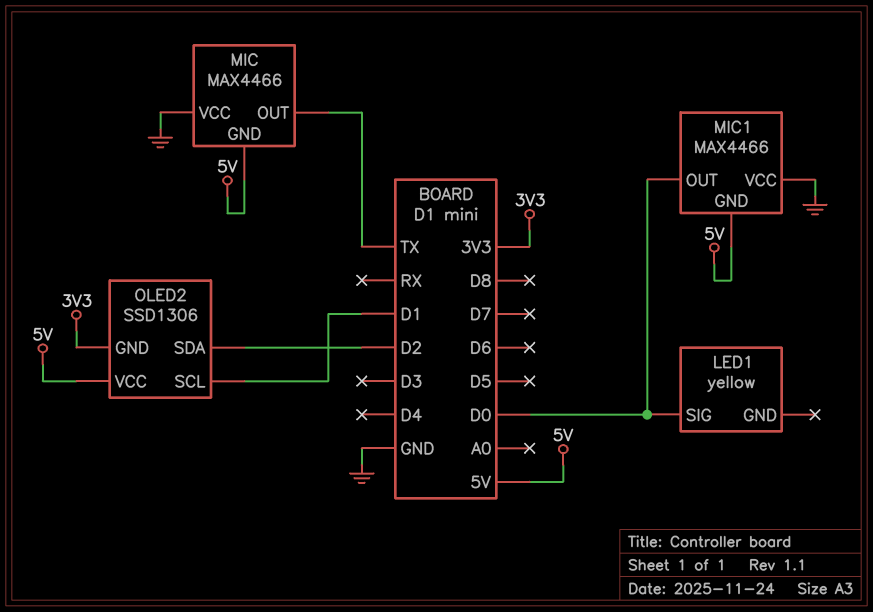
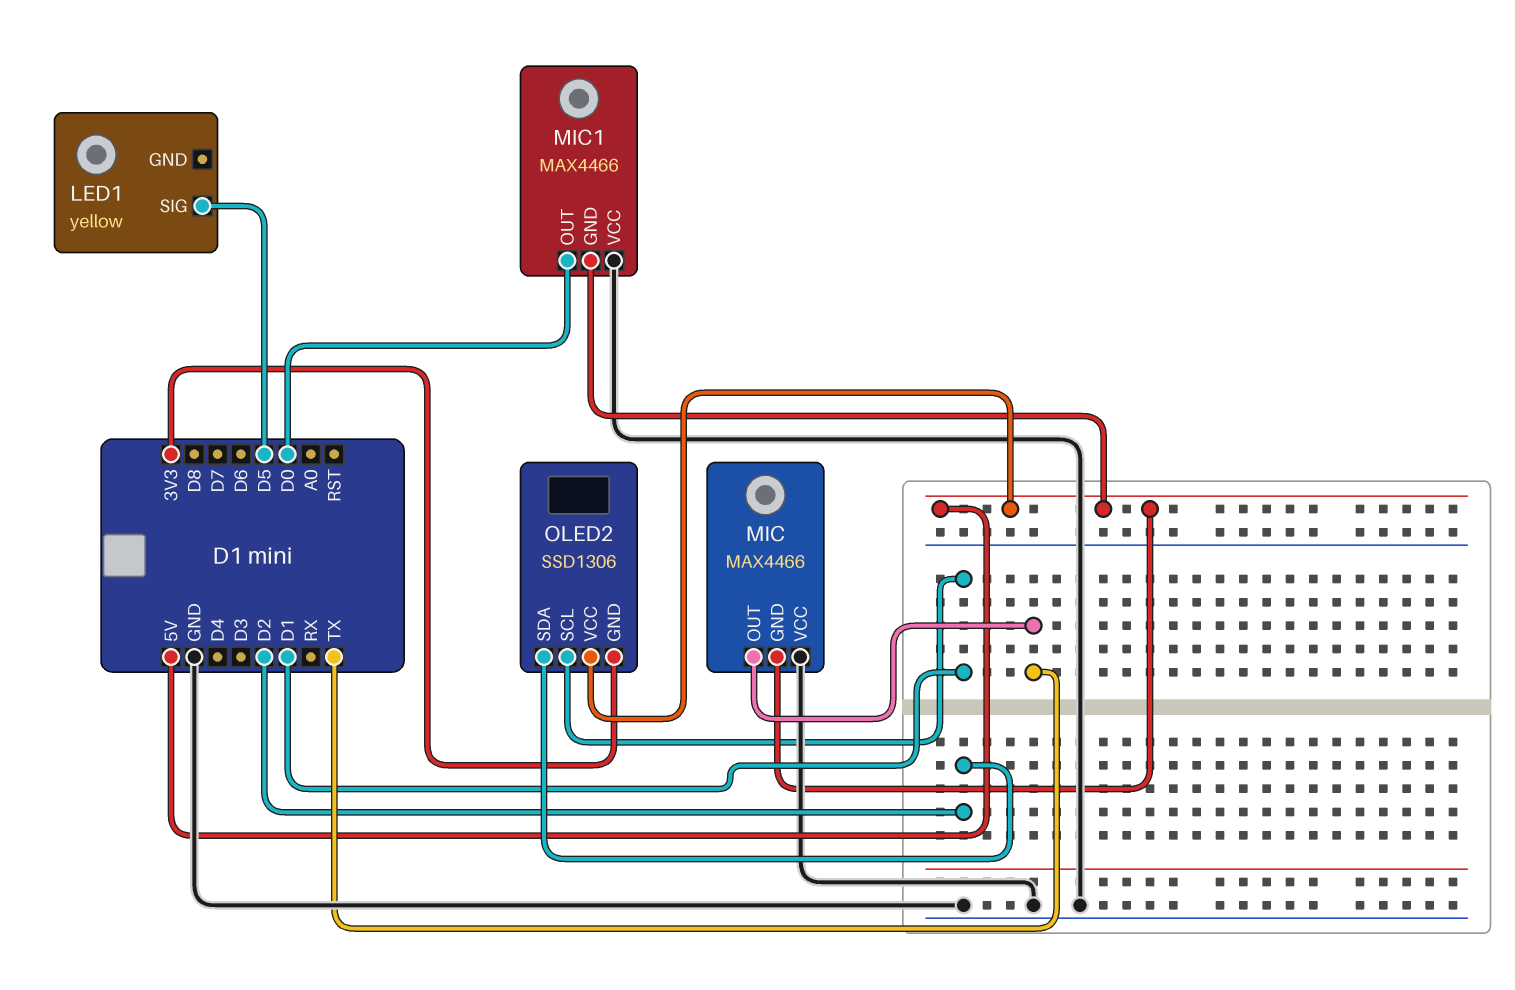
LED1 pin SIG: D0 -> D5

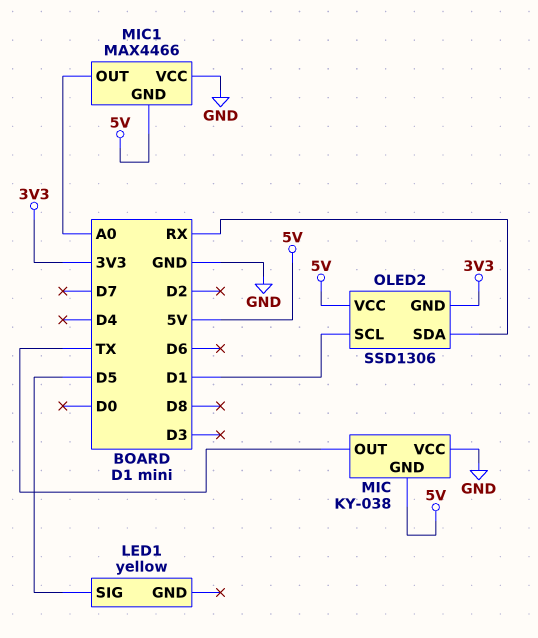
MIC: MAX4466 -> KY-038
MIC1 pin OUT: D0 -> A0
OLED2 pin SDA: D2 -> RX

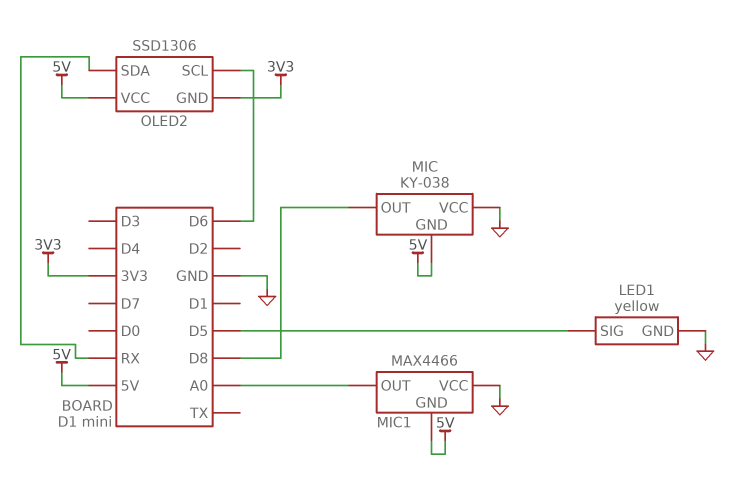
LED1 pin GND: none -> GND
MIC pin OUT: TX -> D8
OLED2 pin SCL: D1 -> D6

